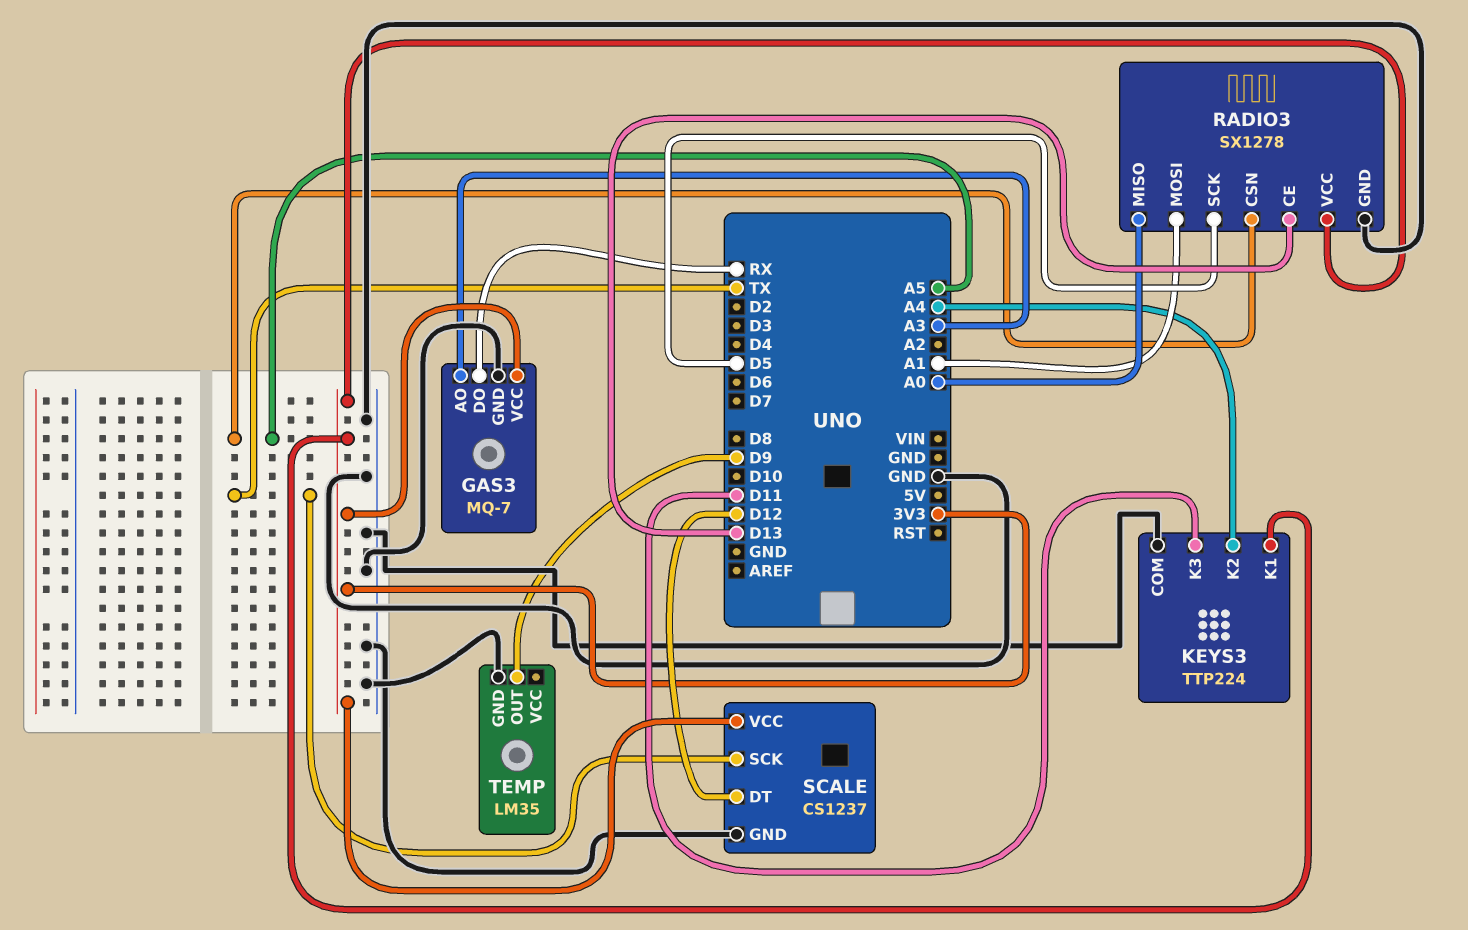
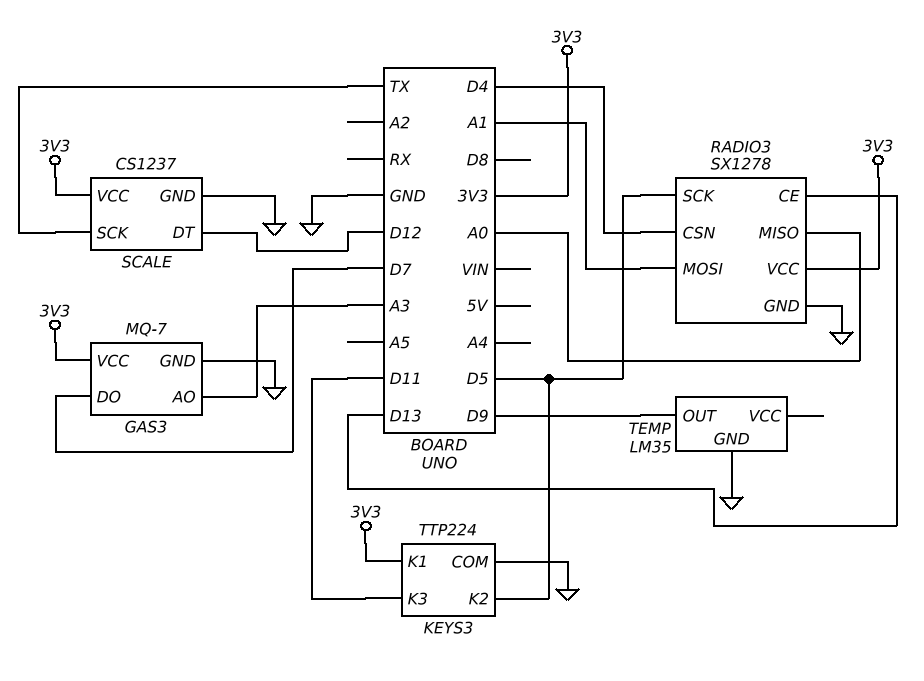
GAS3 pin DO: RX -> D7
KEYS3 pin K2: A4 -> D5
RADIO3 pin CSN: A5 -> D4

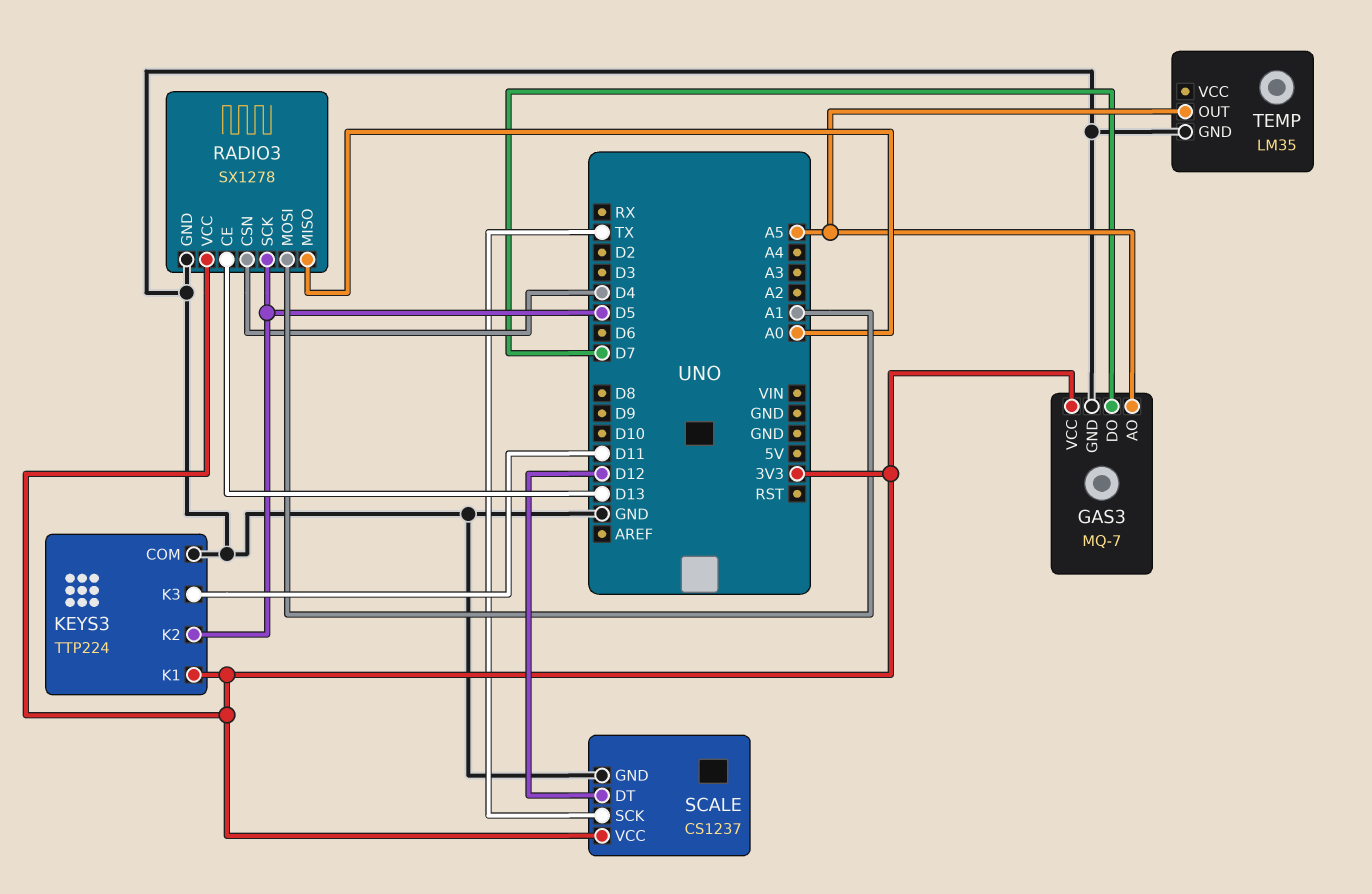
GAS3 pin AO: A3 -> A5
TEMP pin OUT: D9 -> A5

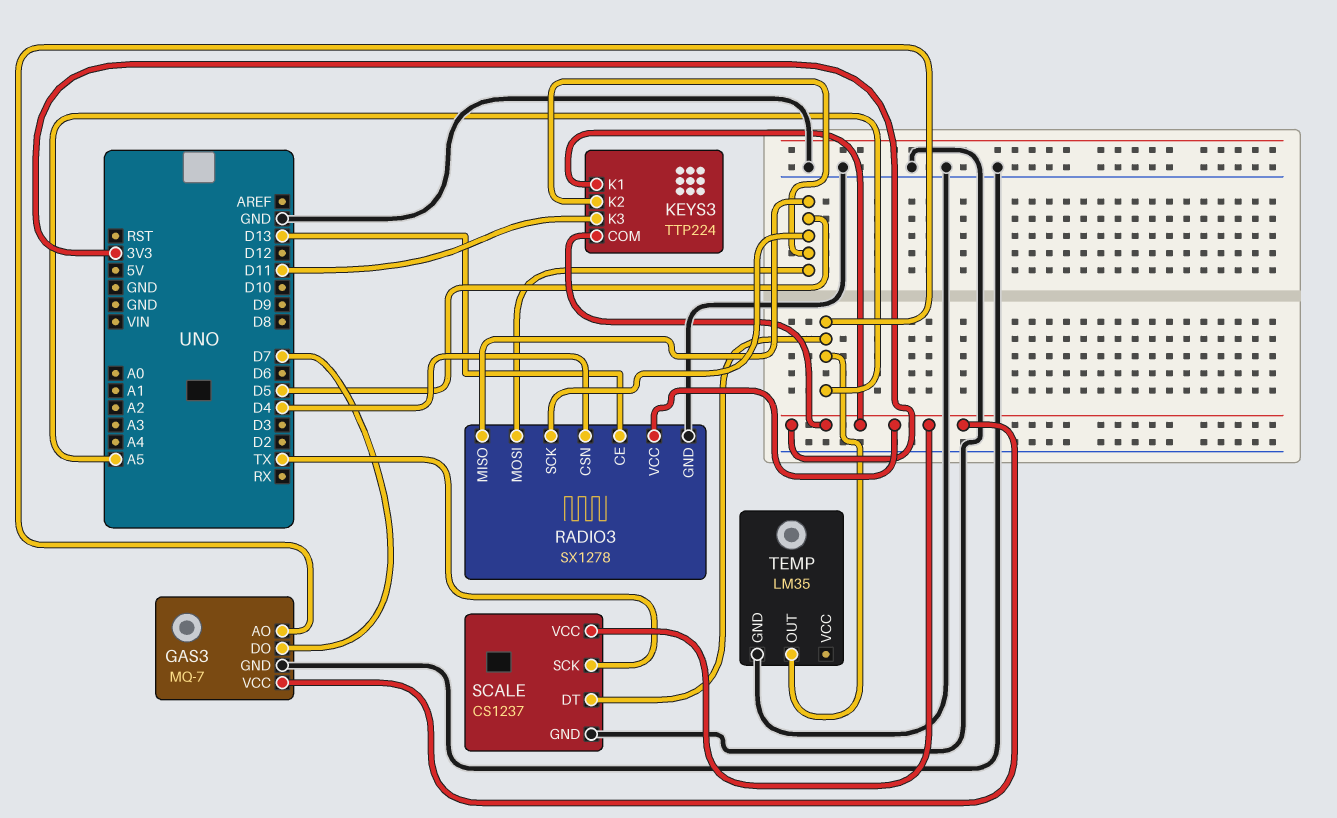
KEYS3 pin COM: GND -> 3V3
RADIO3 pin MISO: A0 -> D5
RADIO3 pin MOSI: A1 -> D5
SCALE pin DT: D12 -> A5

